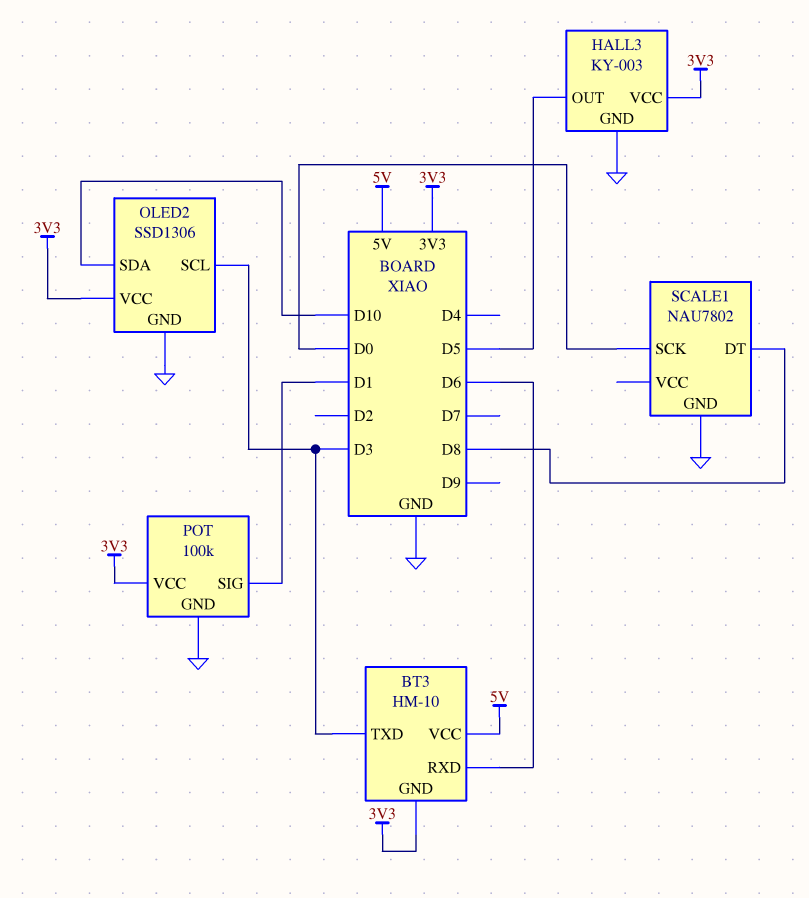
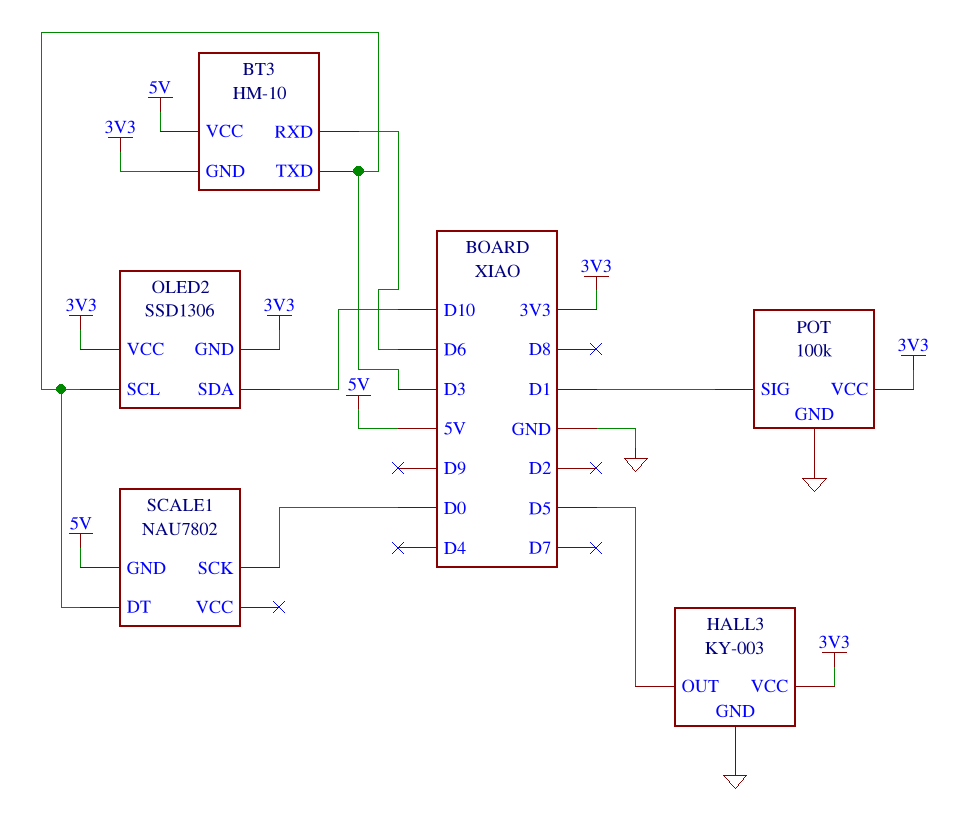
OLED2 pin GND: GND -> 3V3
SCALE1 pin DT: D8 -> D3
SCALE1 pin GND: GND -> 5V

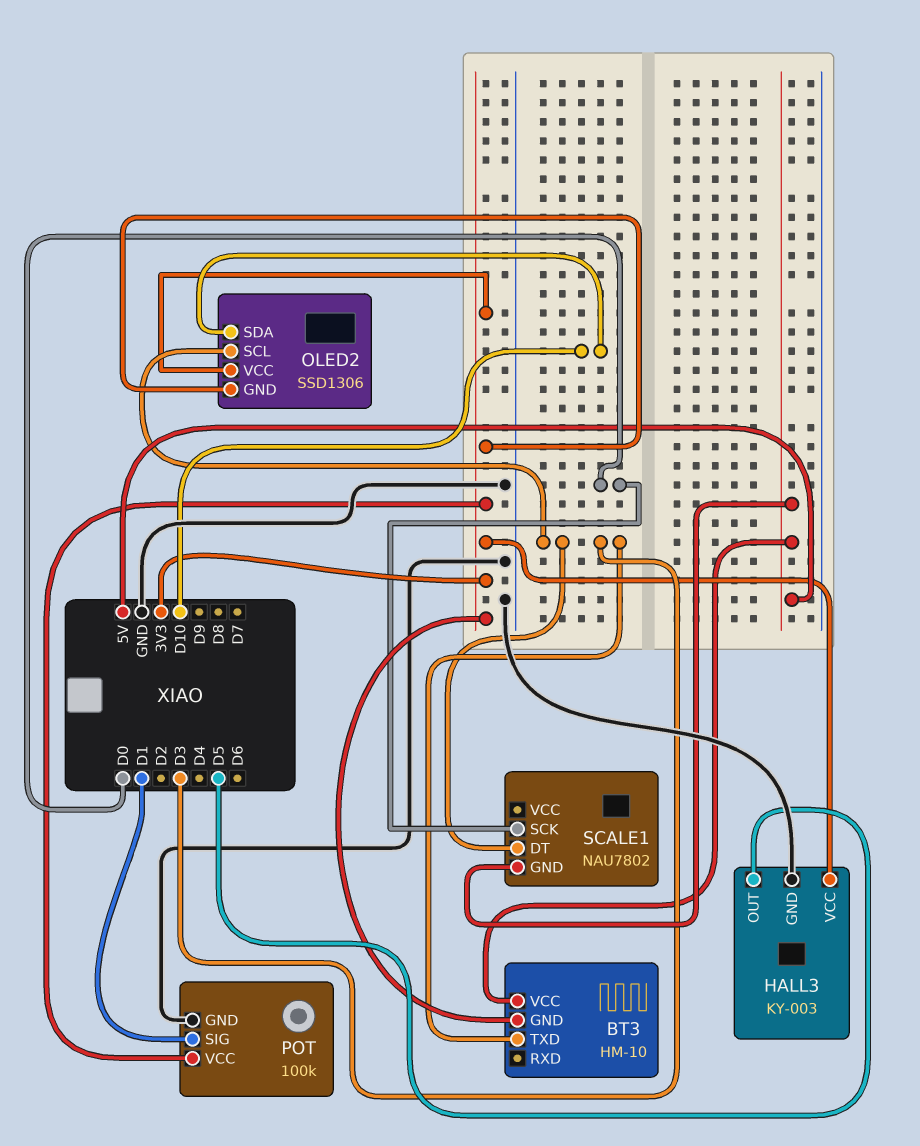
BT3 pin RXD: D6 -> none

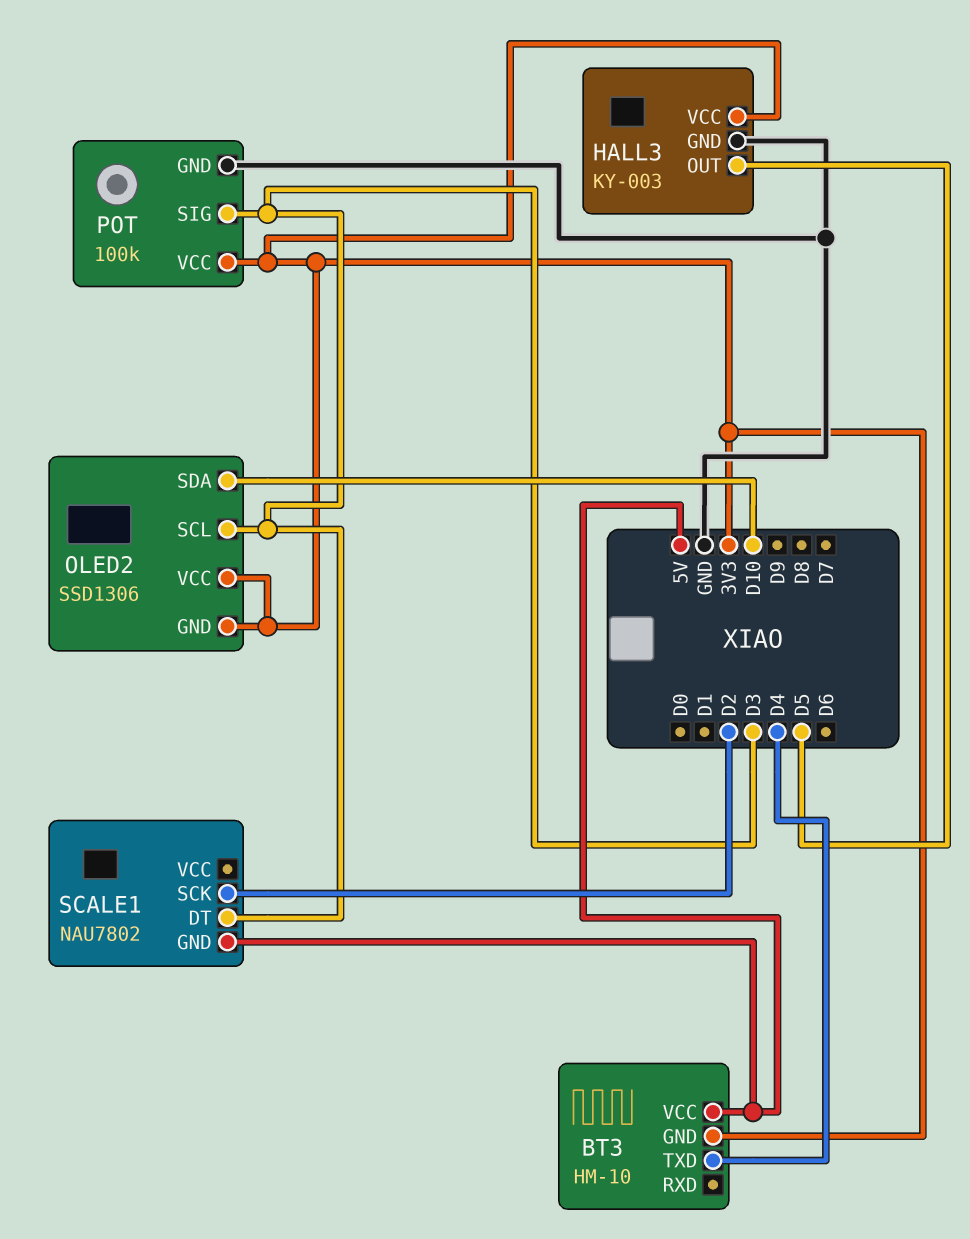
BT3 pin TXD: D3 -> D4
POT pin SIG: D1 -> D3
SCALE1 pin SCK: D0 -> D2

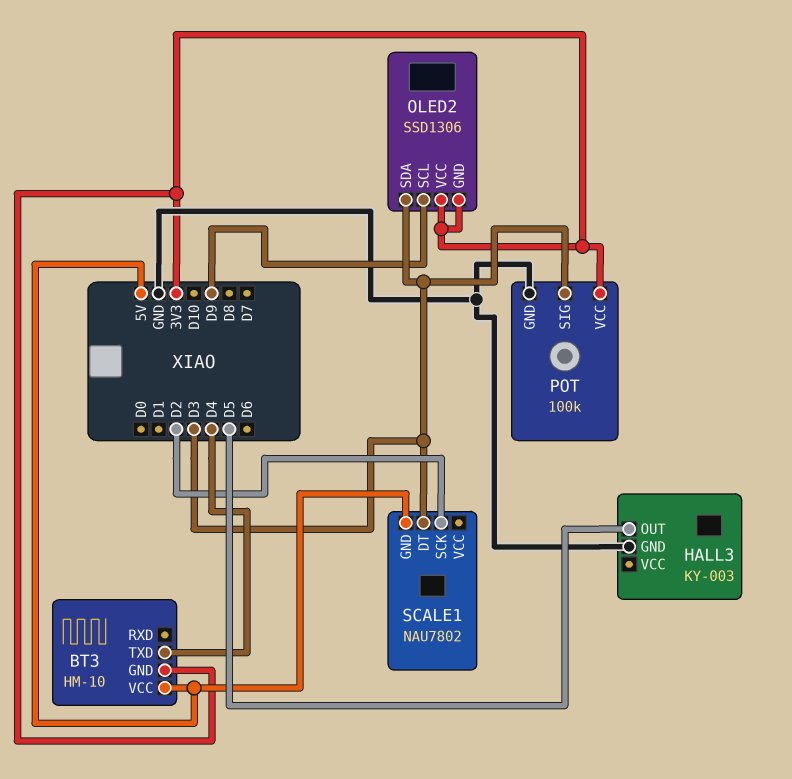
HALL3 pin VCC: 3V3 -> none
OLED2 pin SCL: D3 -> D9
OLED2 pin SDA: D10 -> D3

